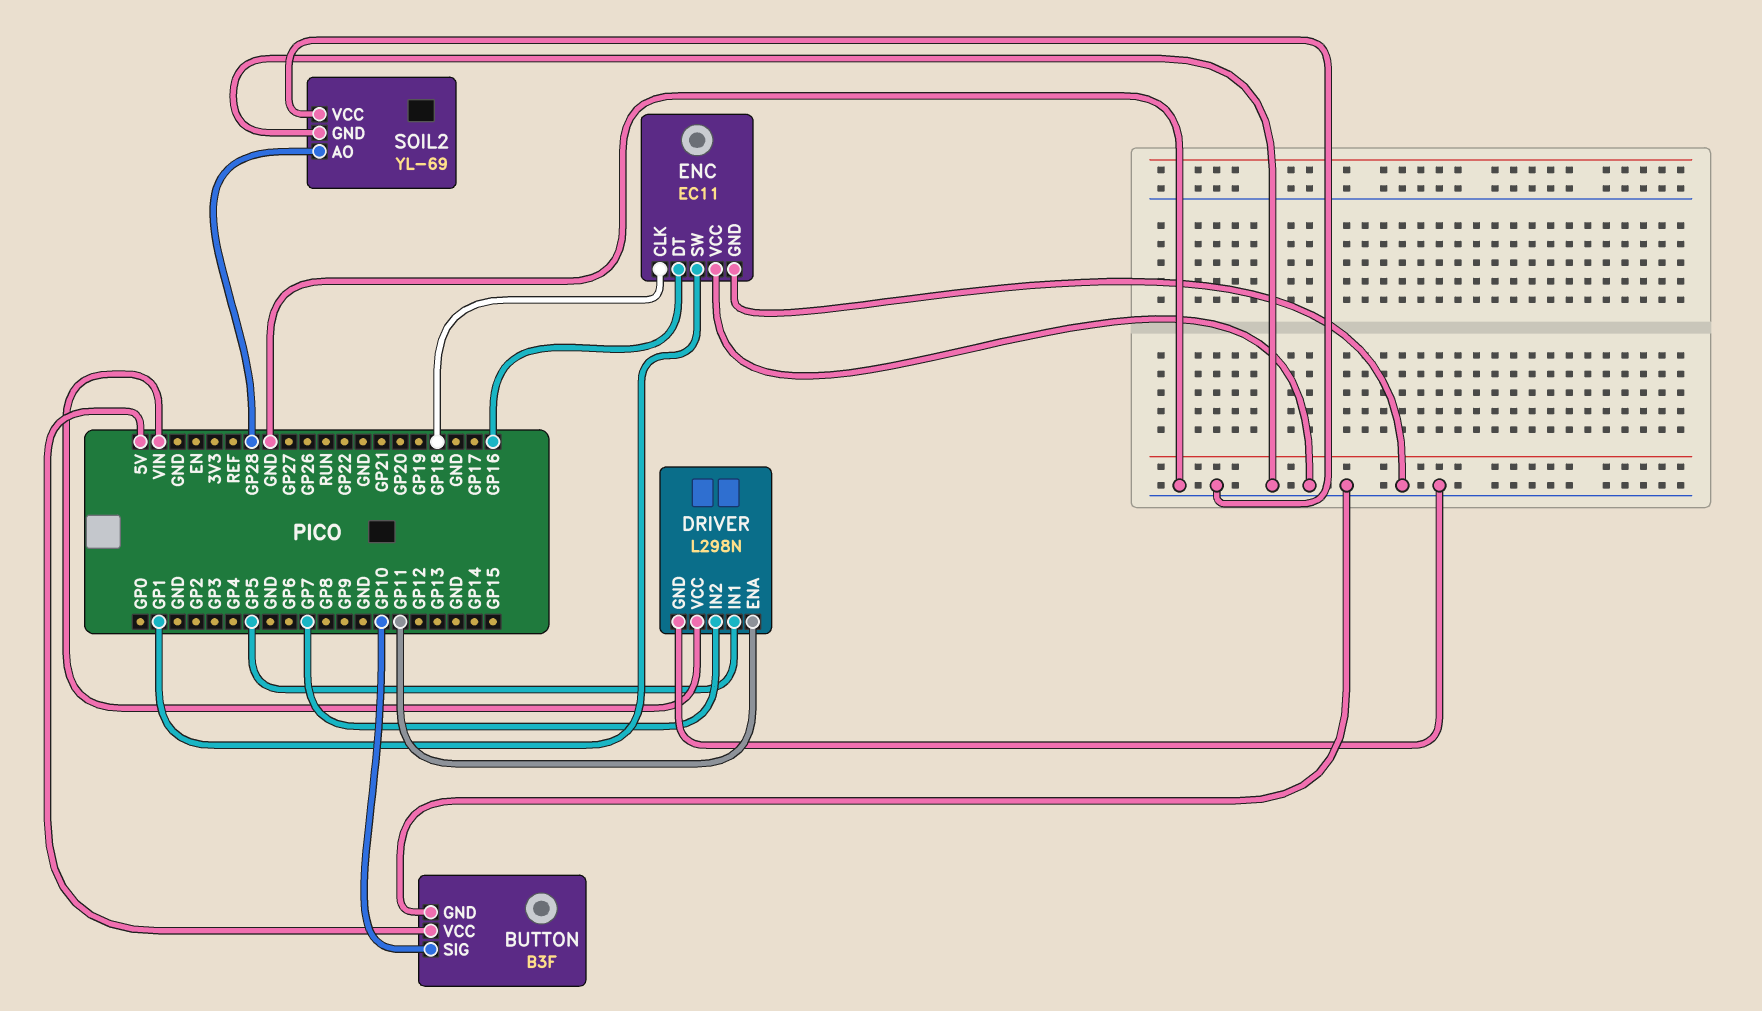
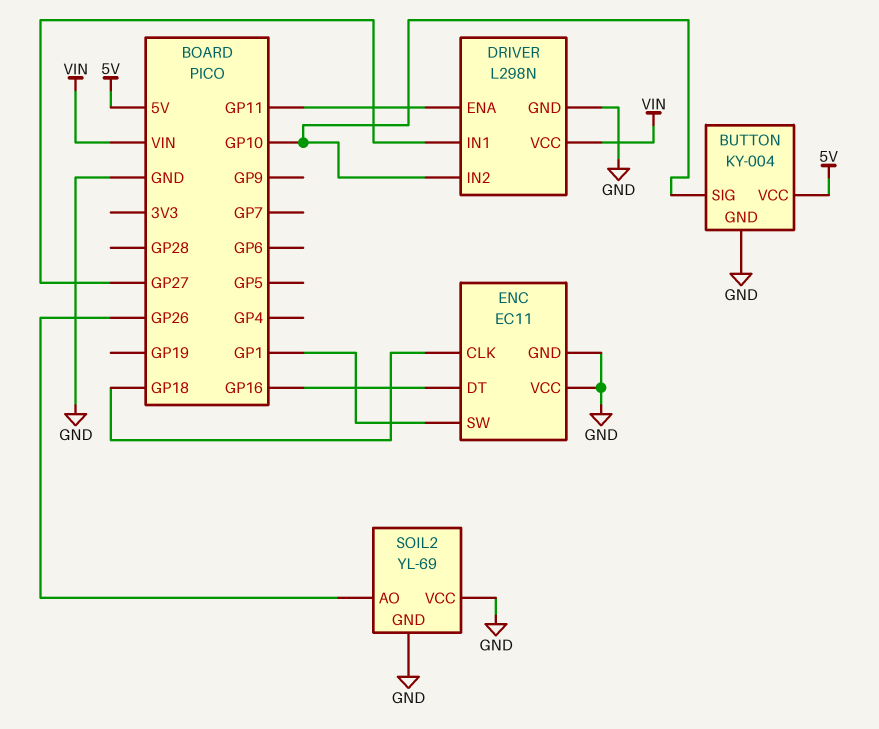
BUTTON: B3F -> KY-004
DRIVER pin IN1: GP5 -> GP27
DRIVER pin IN2: GP7 -> GP10
SOIL2 pin AO: GP28 -> GP26

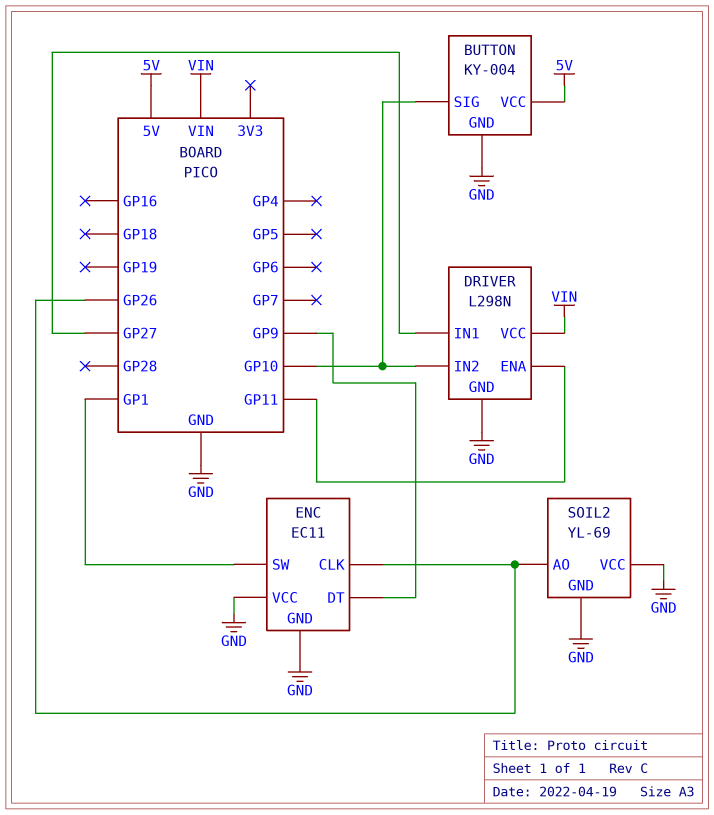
ENC pin CLK: GP18 -> GP26
ENC pin DT: GP16 -> GP9

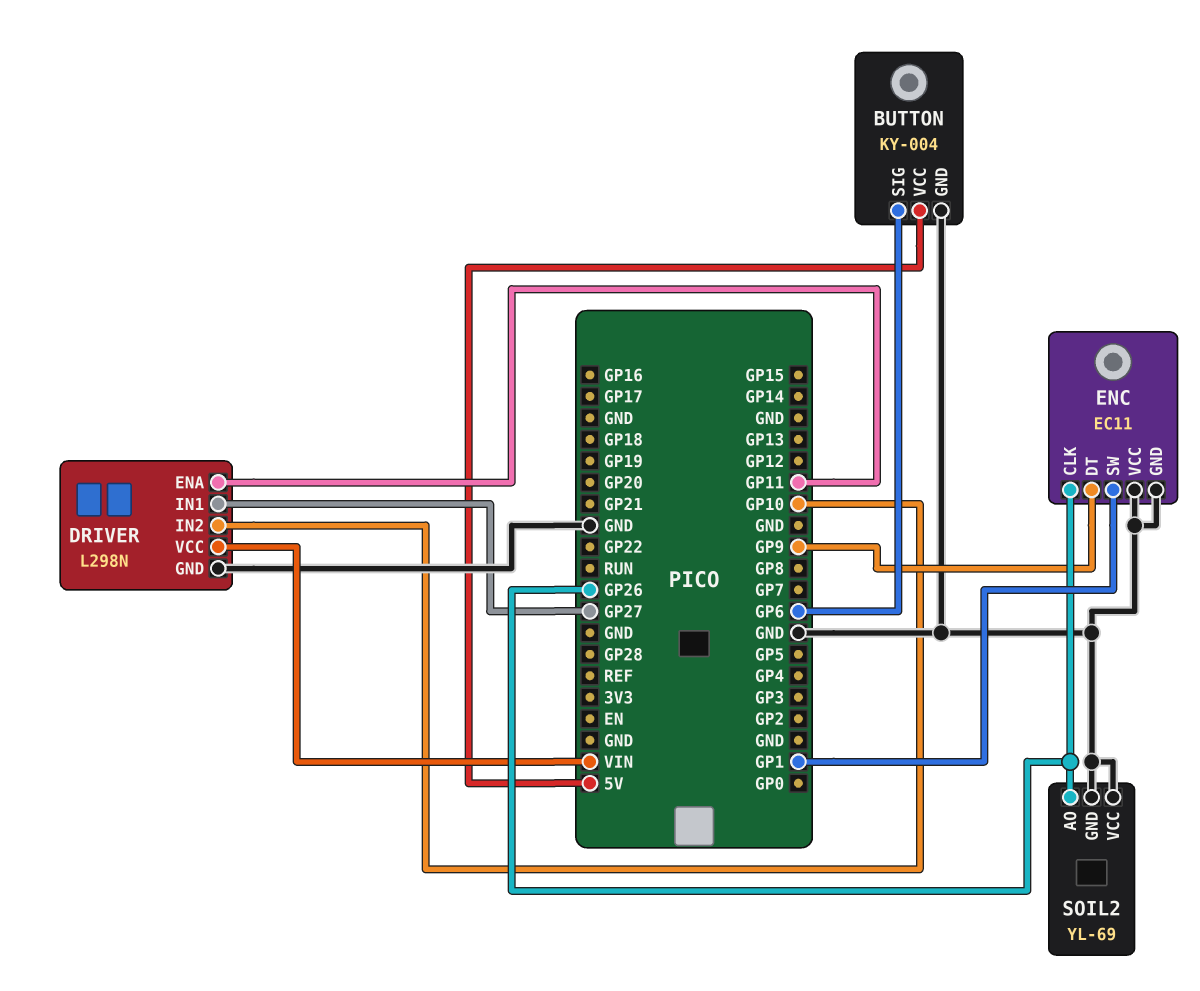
BUTTON pin SIG: GP10 -> GP6

